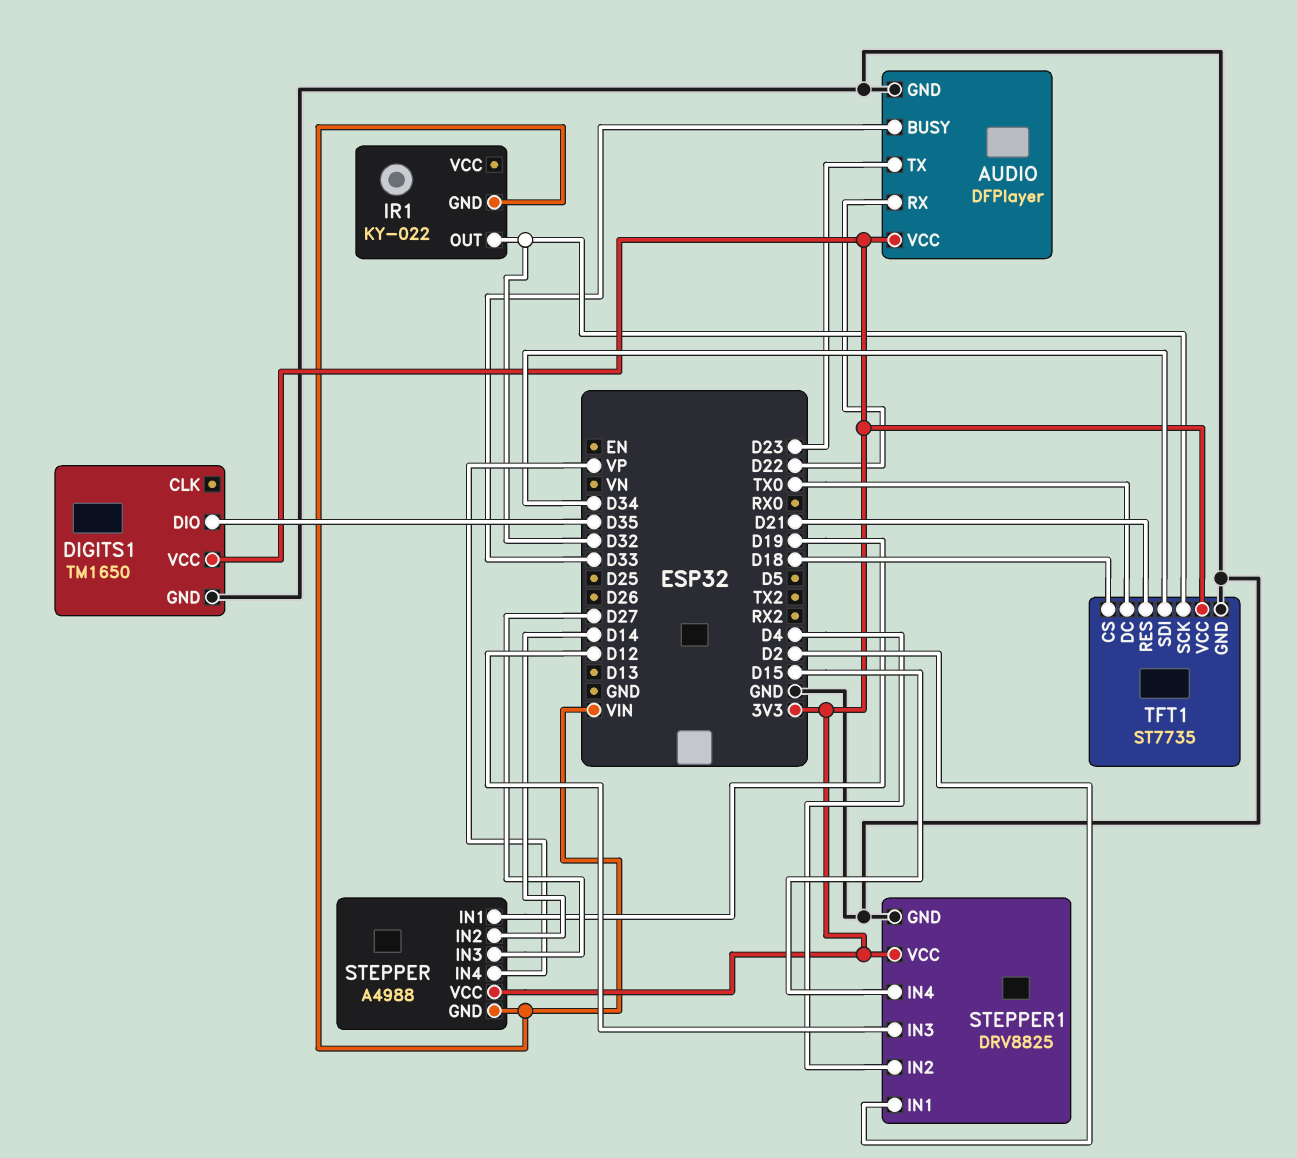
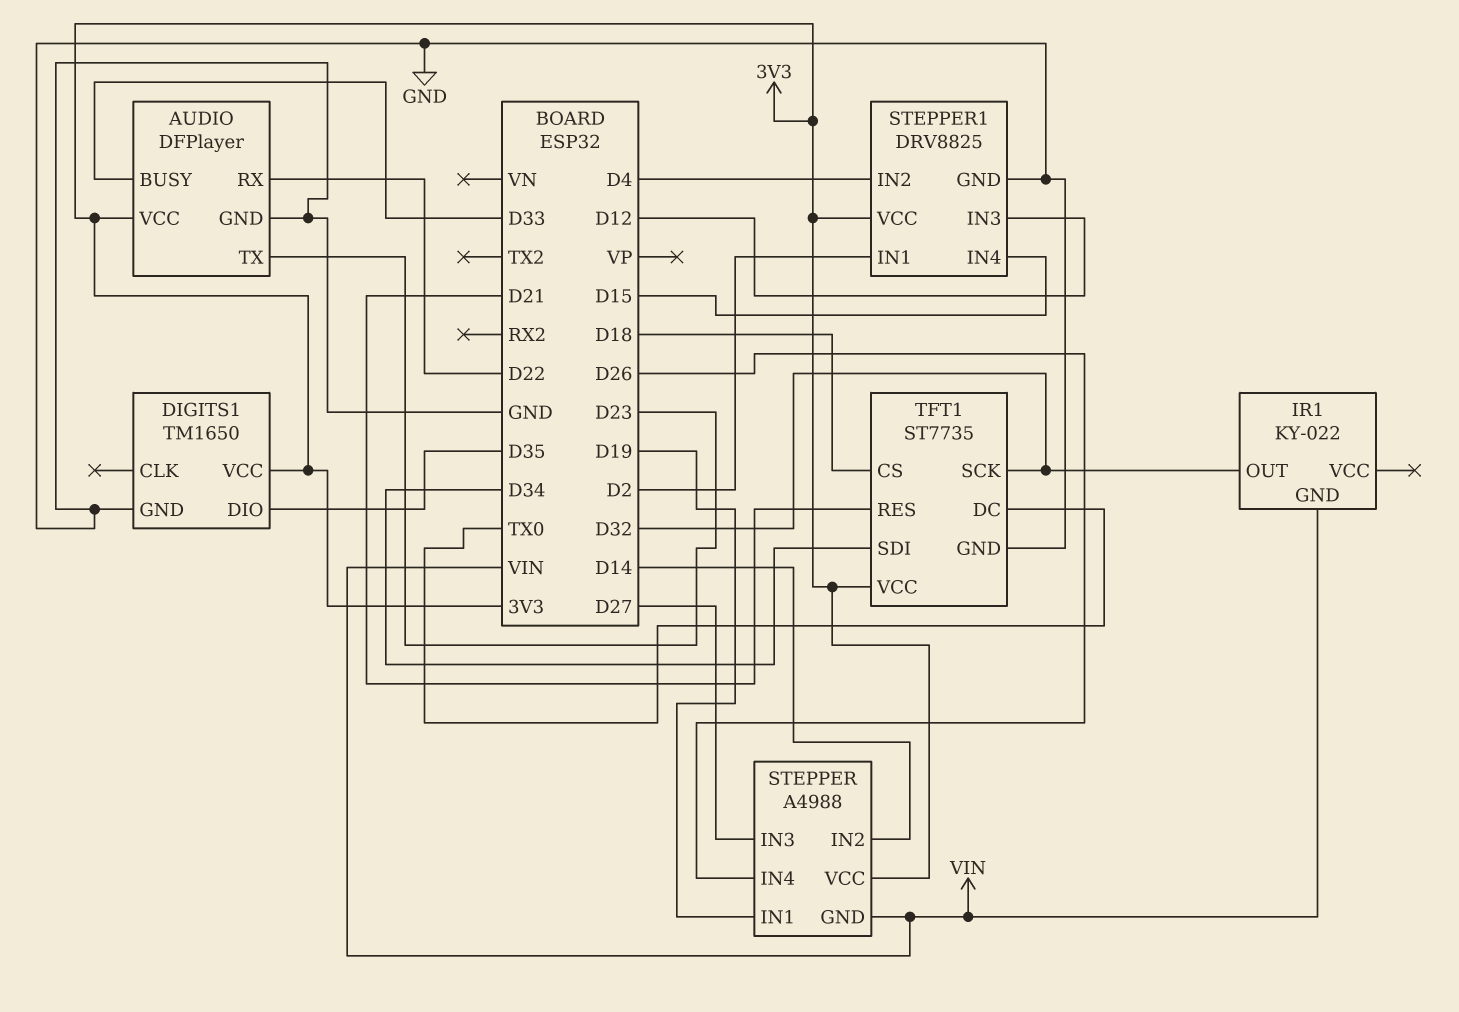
STEPPER pin IN4: VP -> D26

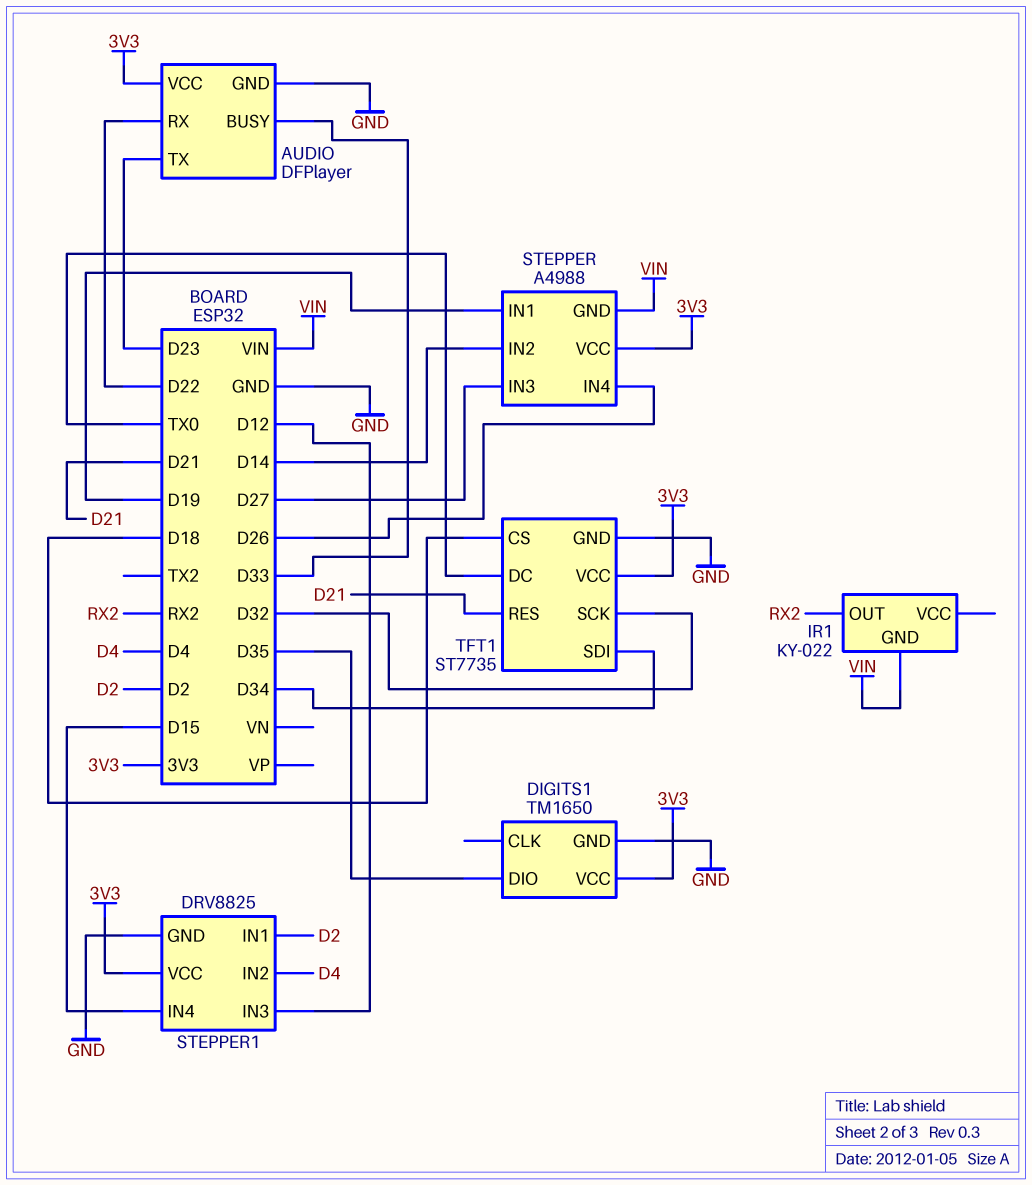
IR1 pin OUT: D32 -> RX2

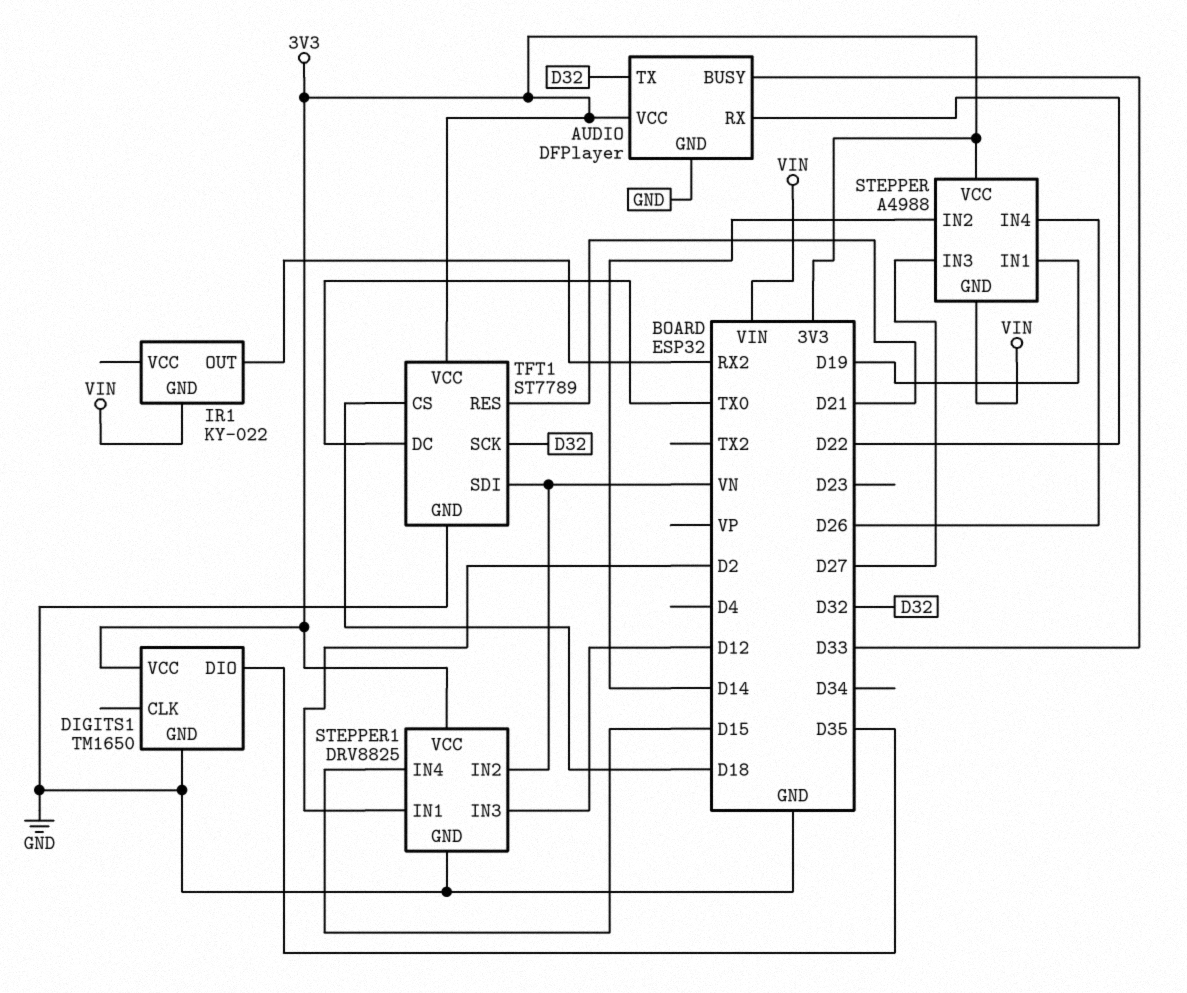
AUDIO pin TX: D23 -> D32
STEPPER1 pin IN2: D4 -> VN
TFT1: ST7735 -> ST7789
TFT1 pin SDI: D34 -> VN

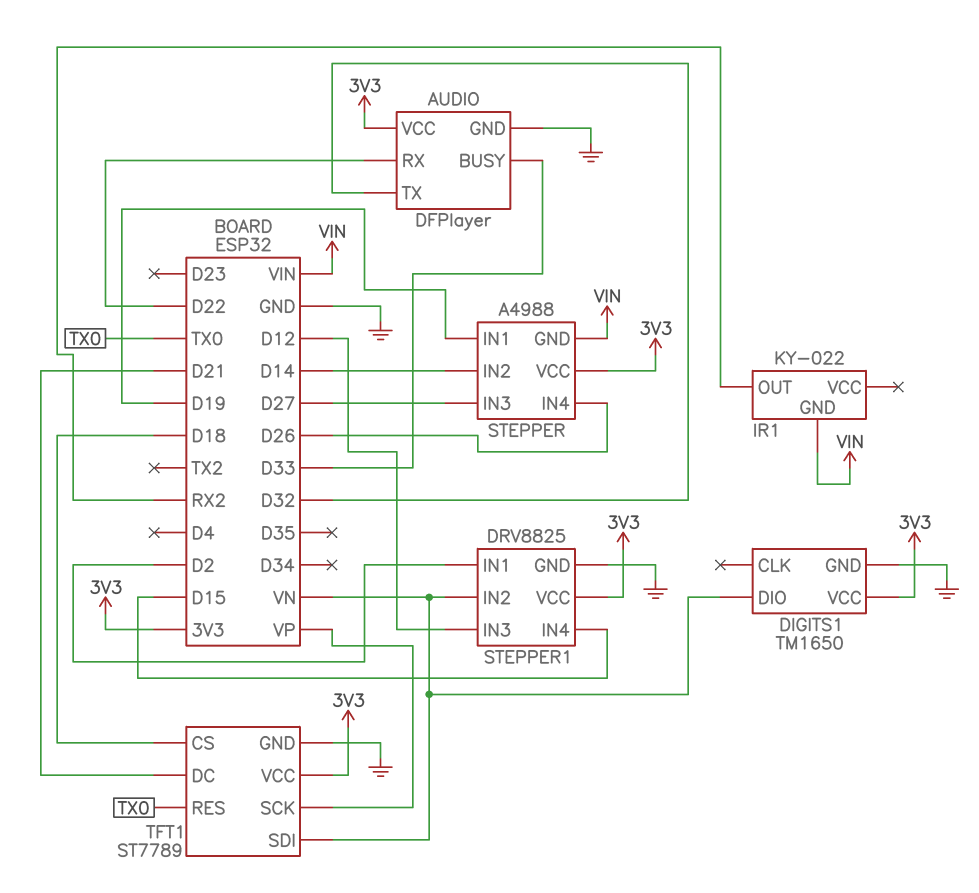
DIGITS1 pin DIO: D35 -> VN
TFT1 pin DC: TX0 -> D21
TFT1 pin RES: D21 -> TX0
TFT1 pin SCK: D32 -> VP

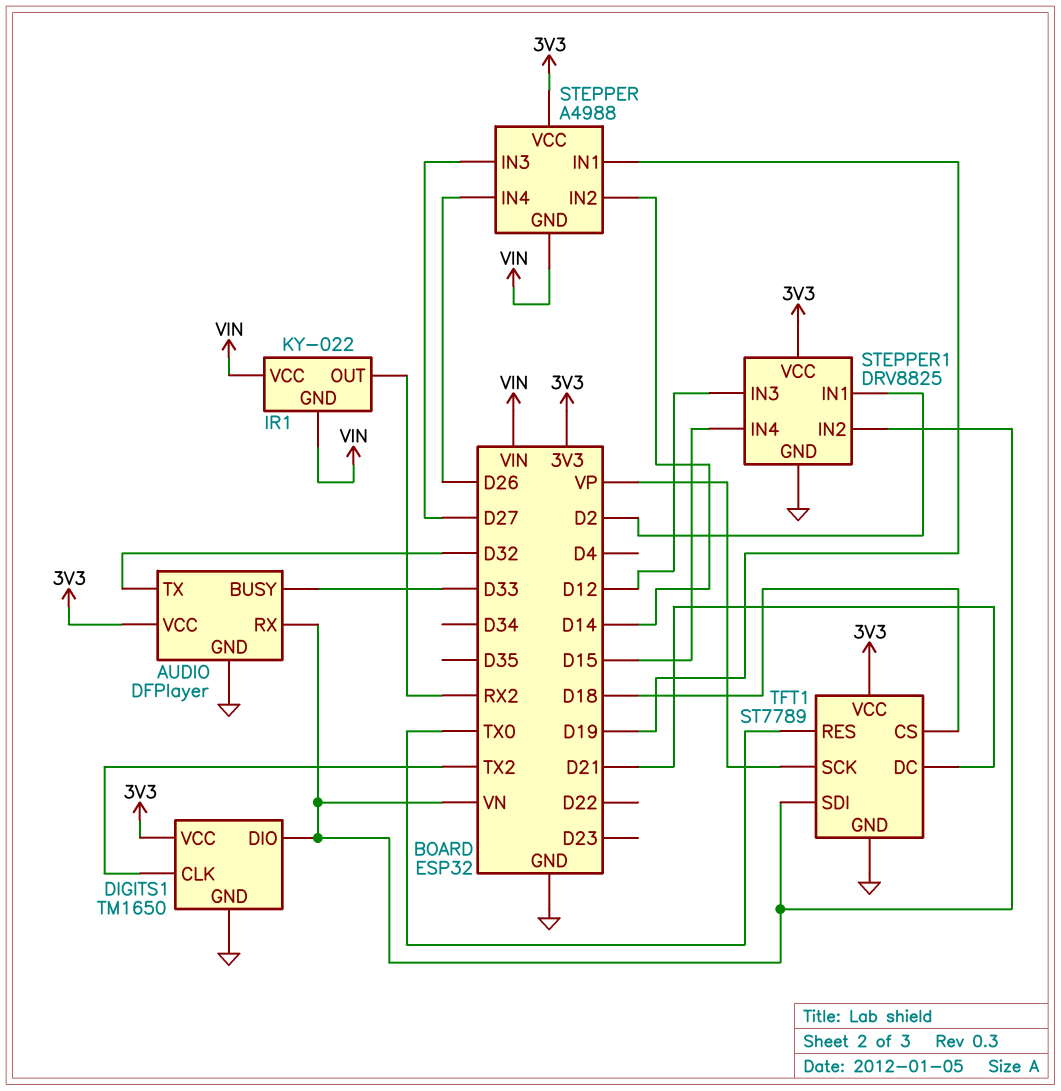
AUDIO pin RX: D22 -> VN
DIGITS1 pin CLK: none -> TX2
IR1 pin VCC: none -> VIN

